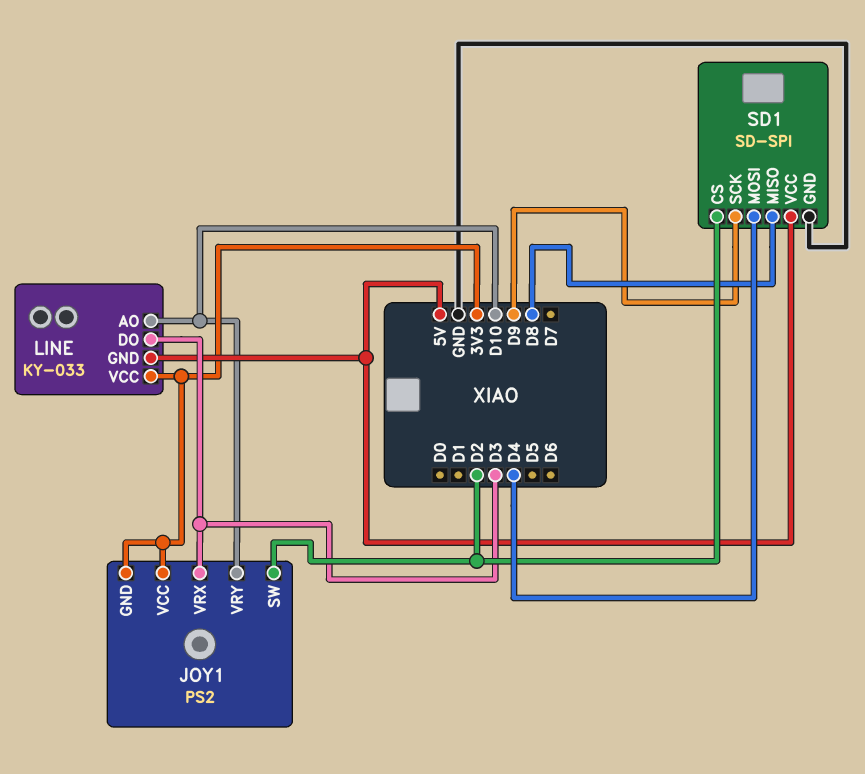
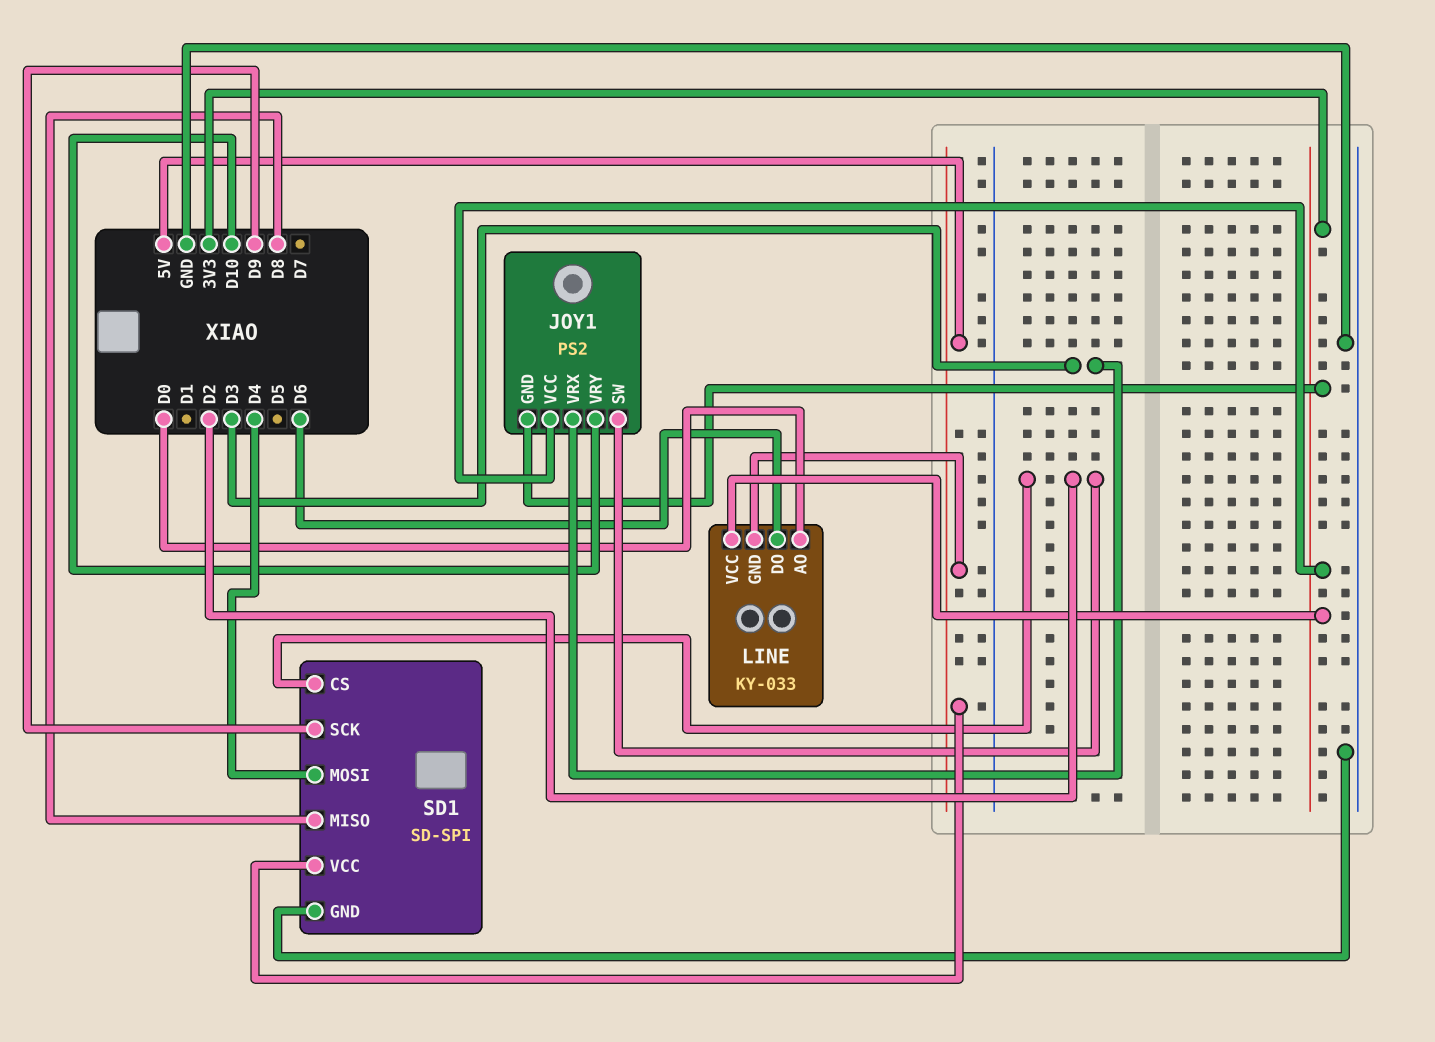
LINE pin AO: D10 -> D0
LINE pin DO: D3 -> D6

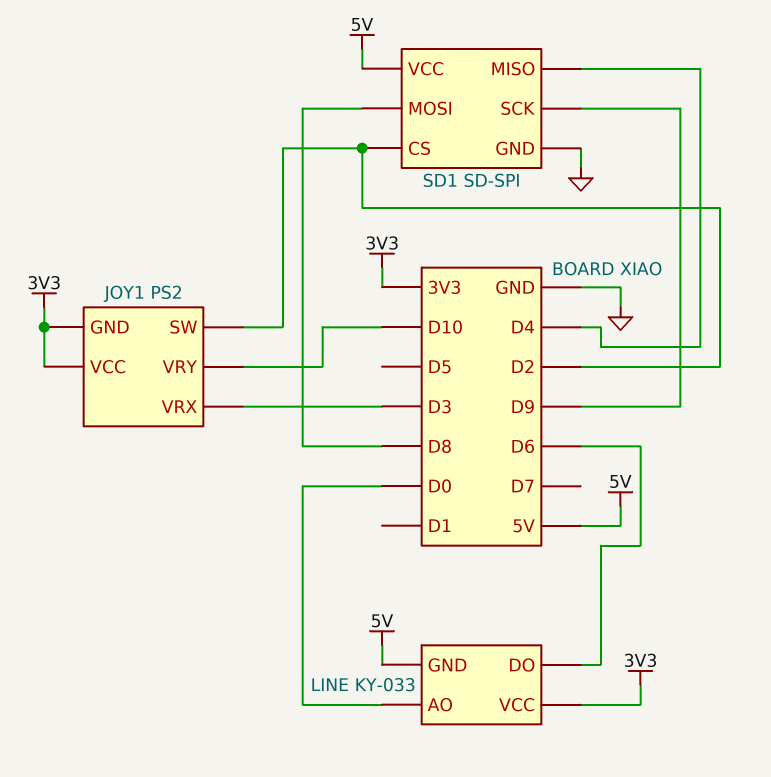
SD1 pin MISO: D8 -> D4
SD1 pin MOSI: D4 -> D8

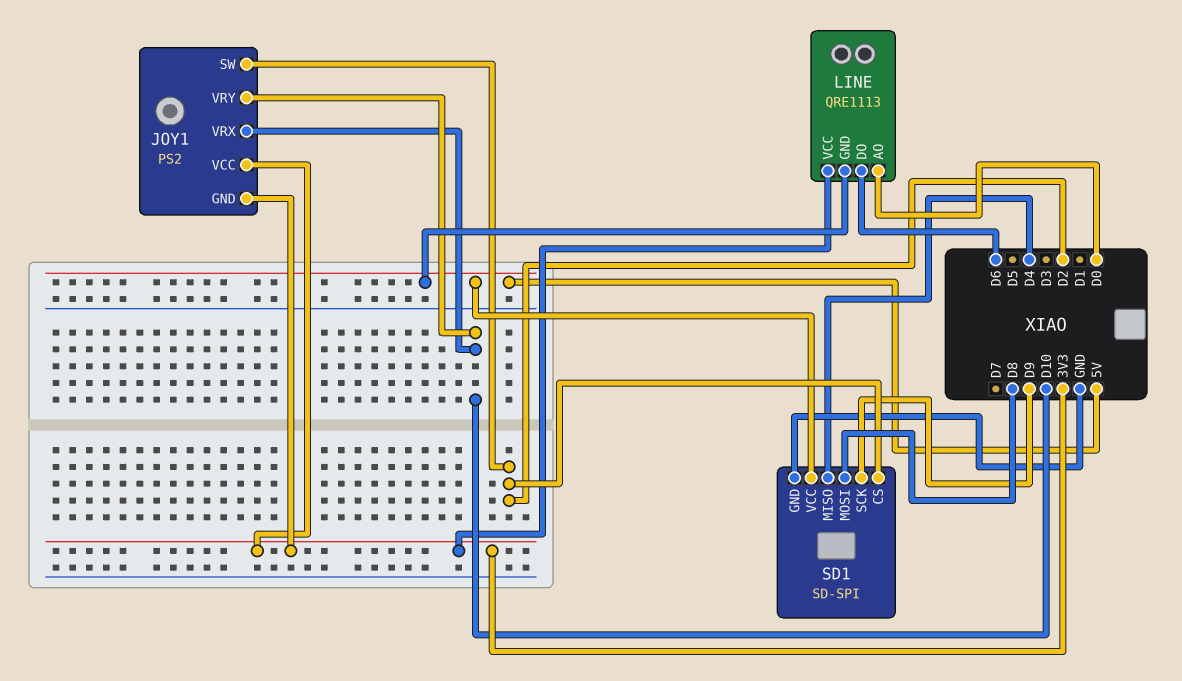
JOY1 pin VRX: D3 -> D10
LINE: KY-033 -> QRE1113

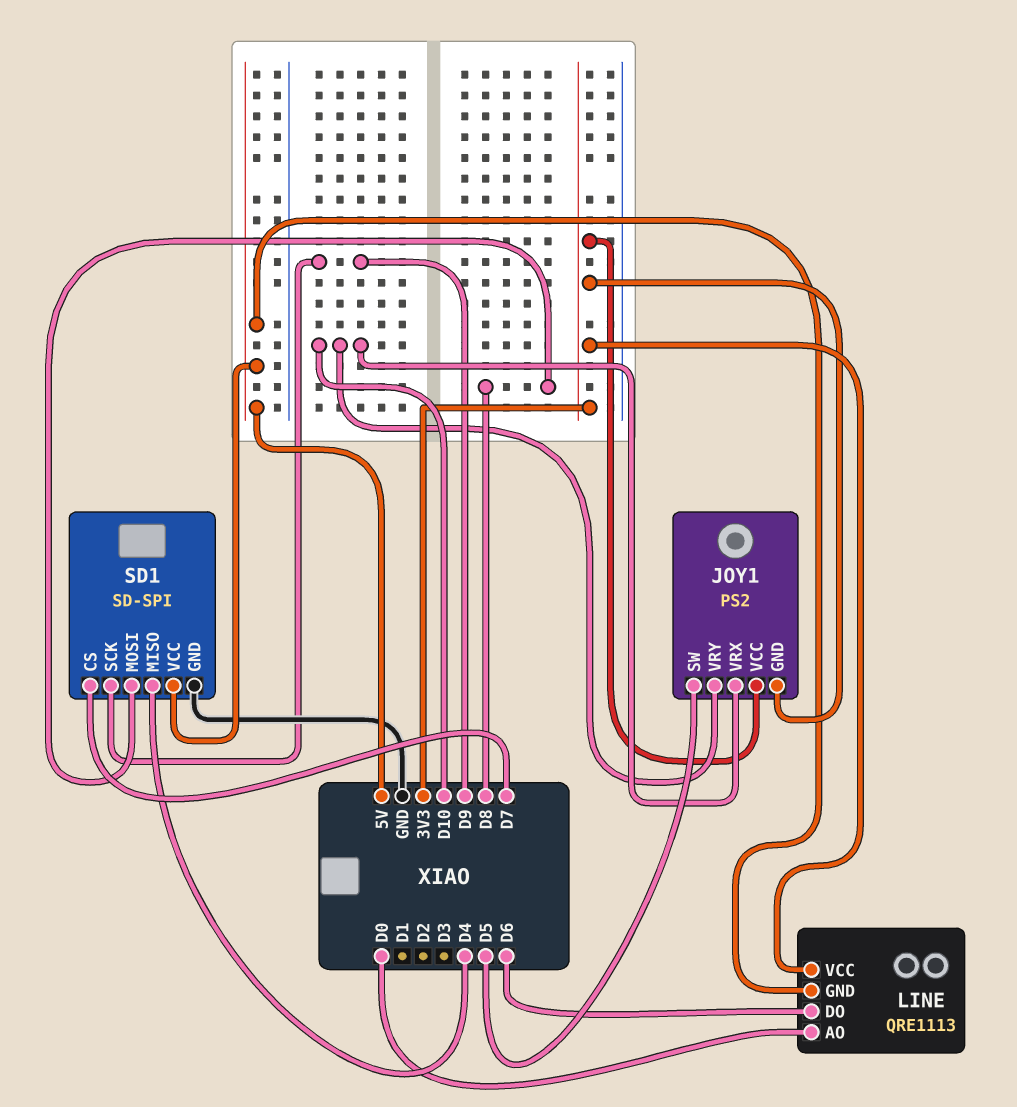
JOY1 pin SW: D2 -> D5
SD1 pin CS: D2 -> D7

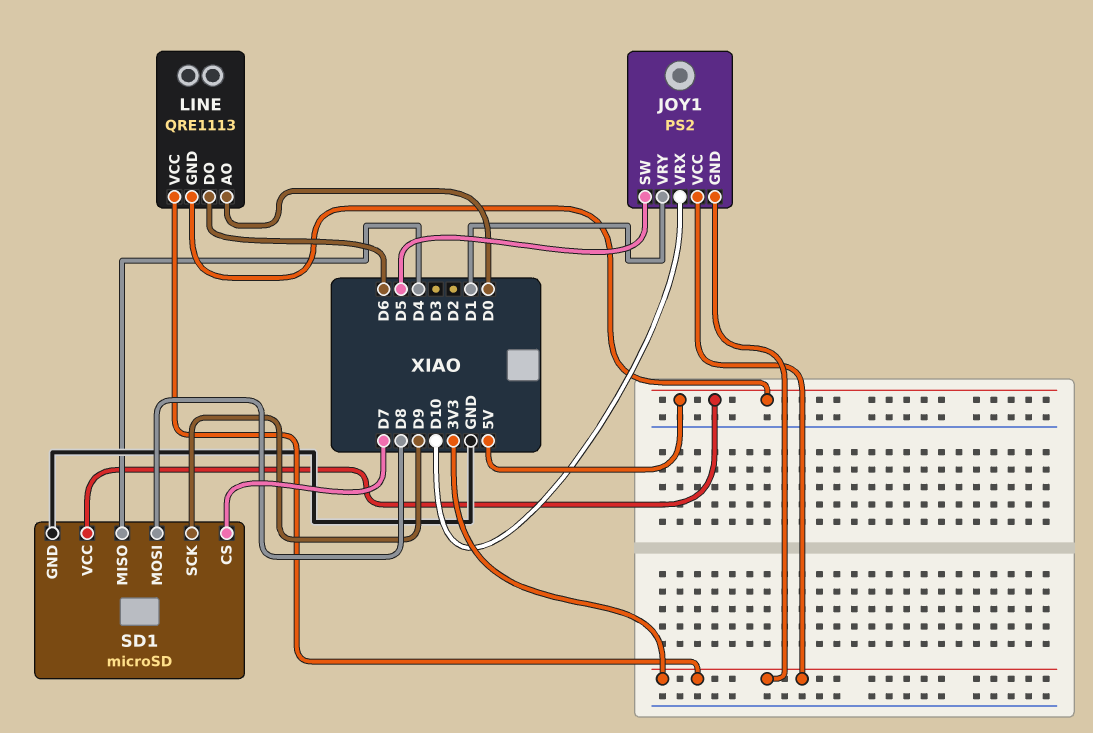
JOY1 pin VRY: D10 -> D1
SD1: SD-SPI -> microSD

